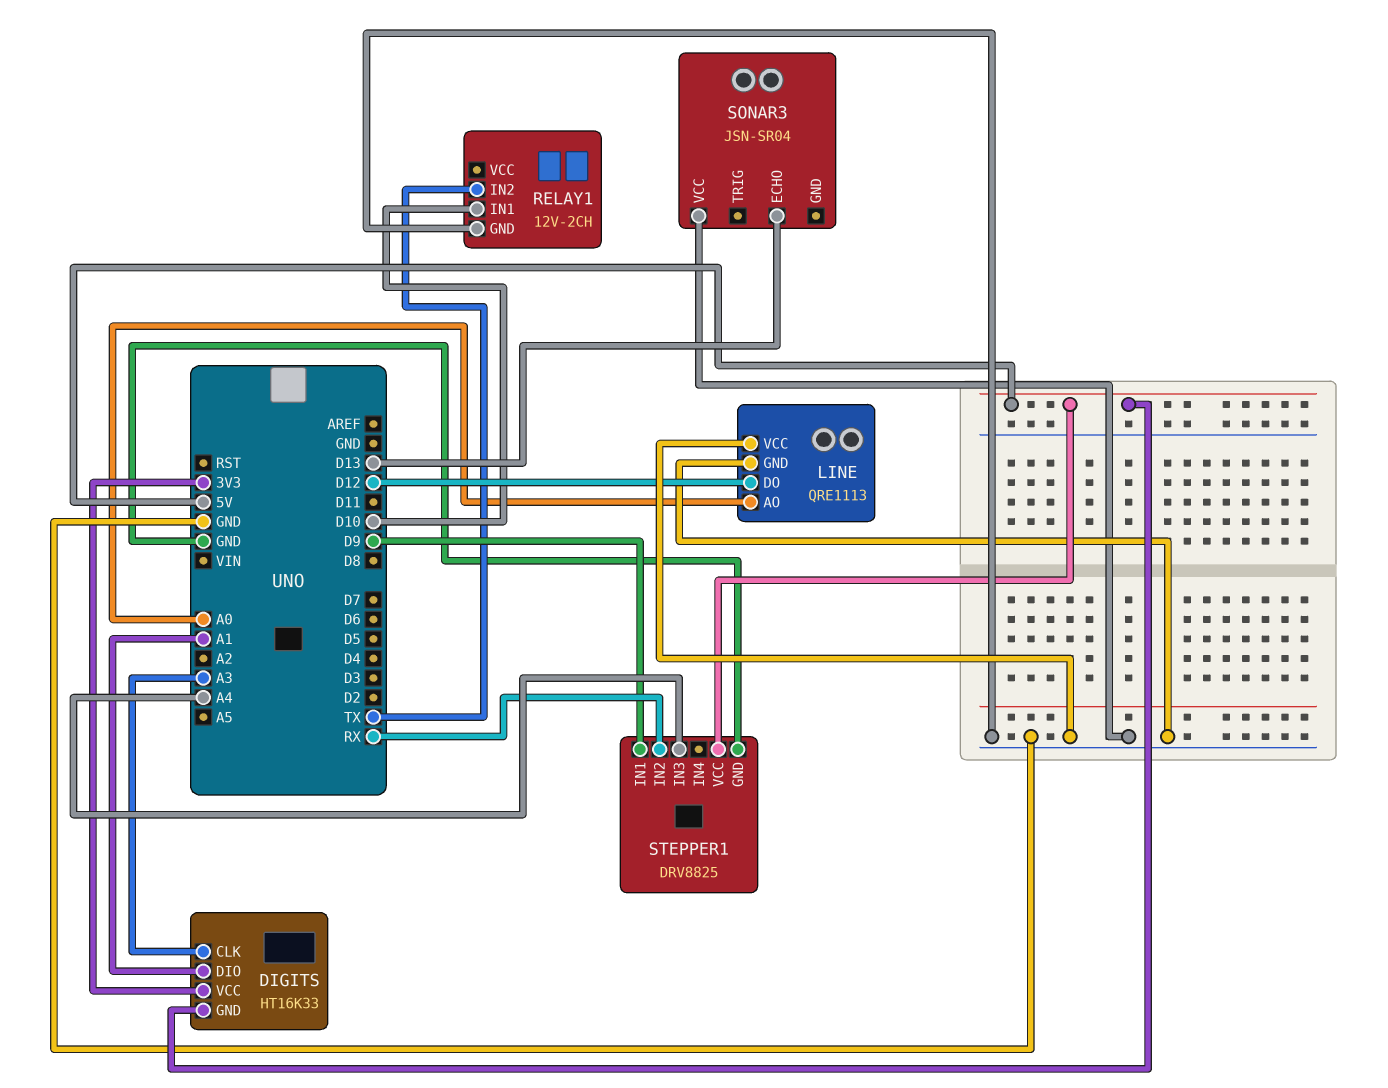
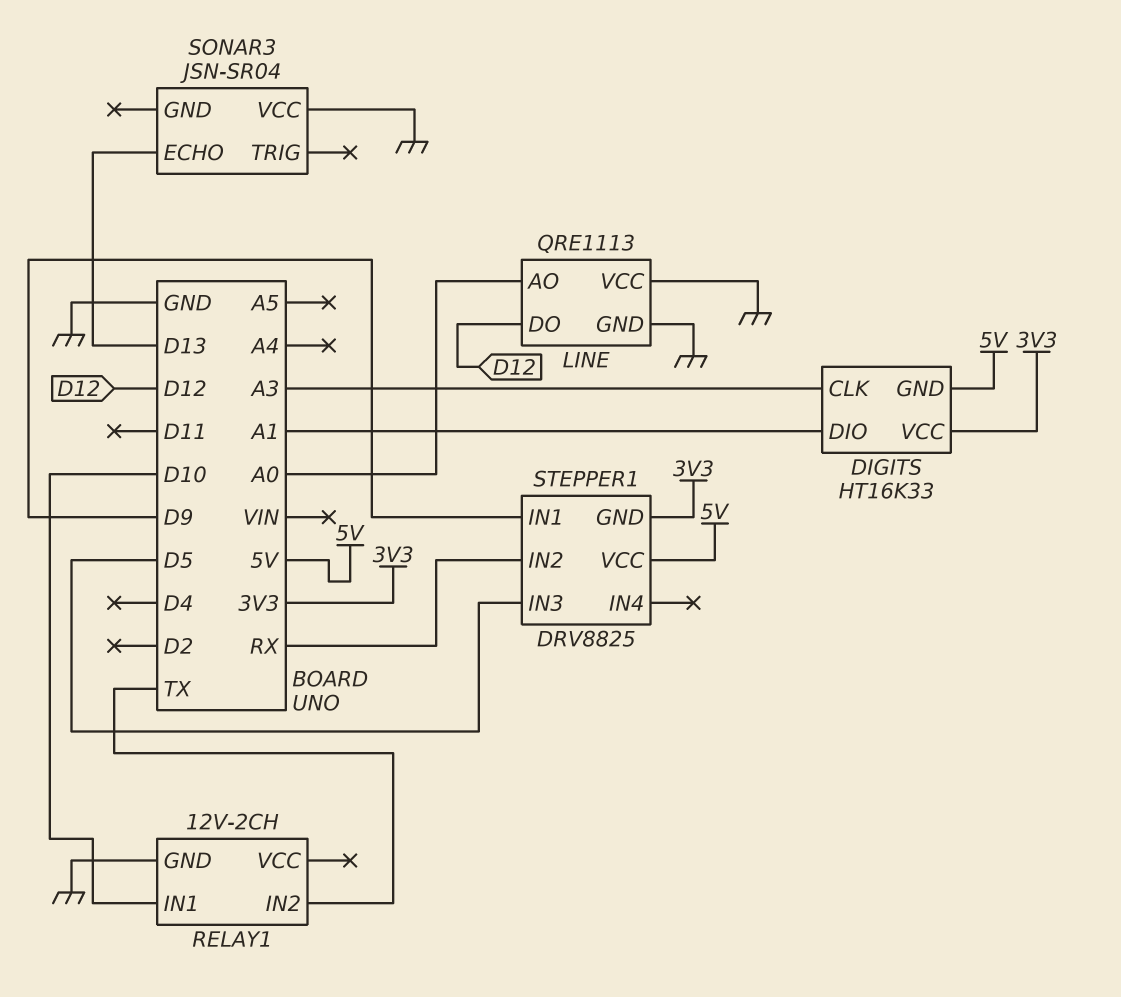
STEPPER1 pin GND: GND -> 3V3
STEPPER1 pin IN3: A4 -> D5

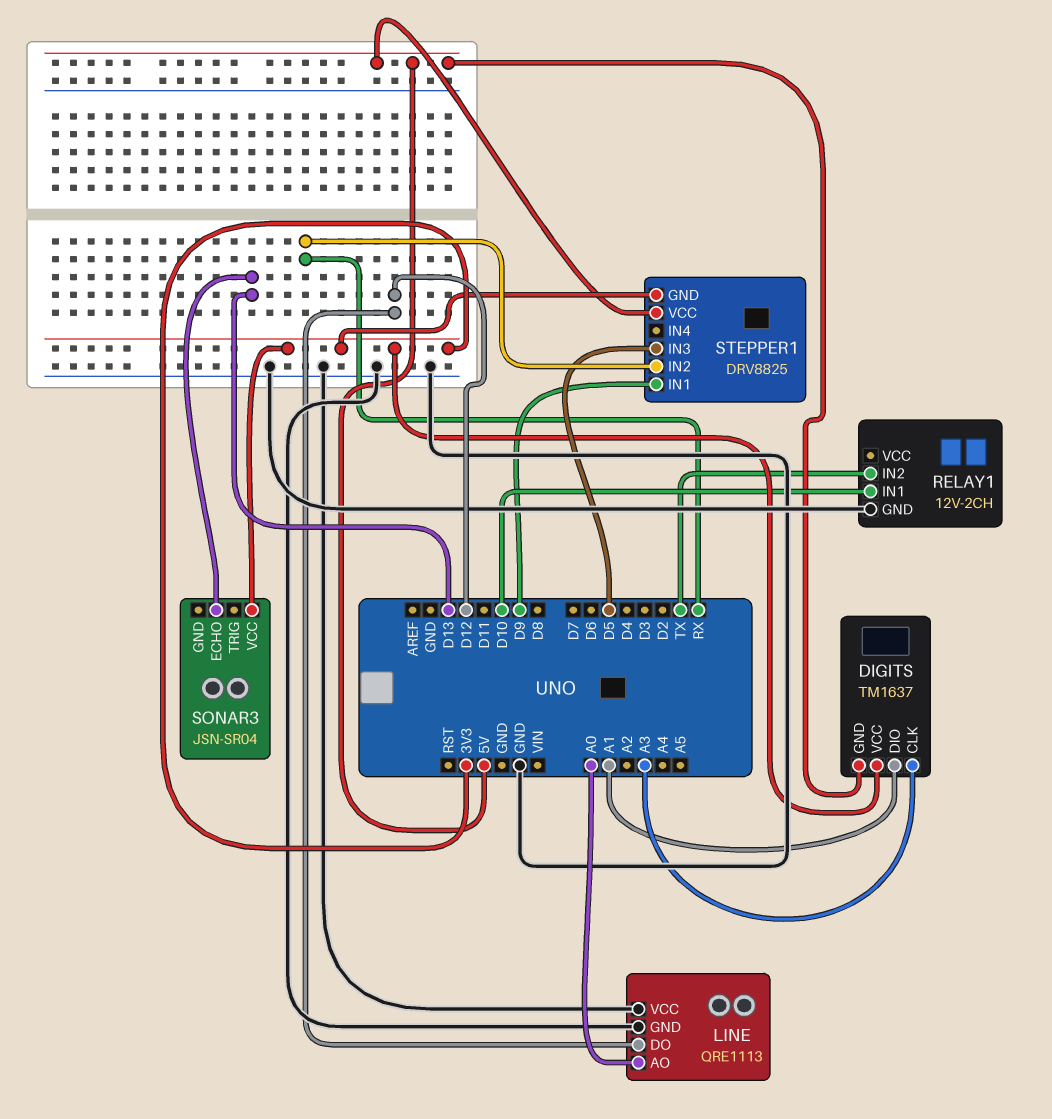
DIGITS: HT16K33 -> TM1637
SONAR3 pin VCC: GND -> 3V3

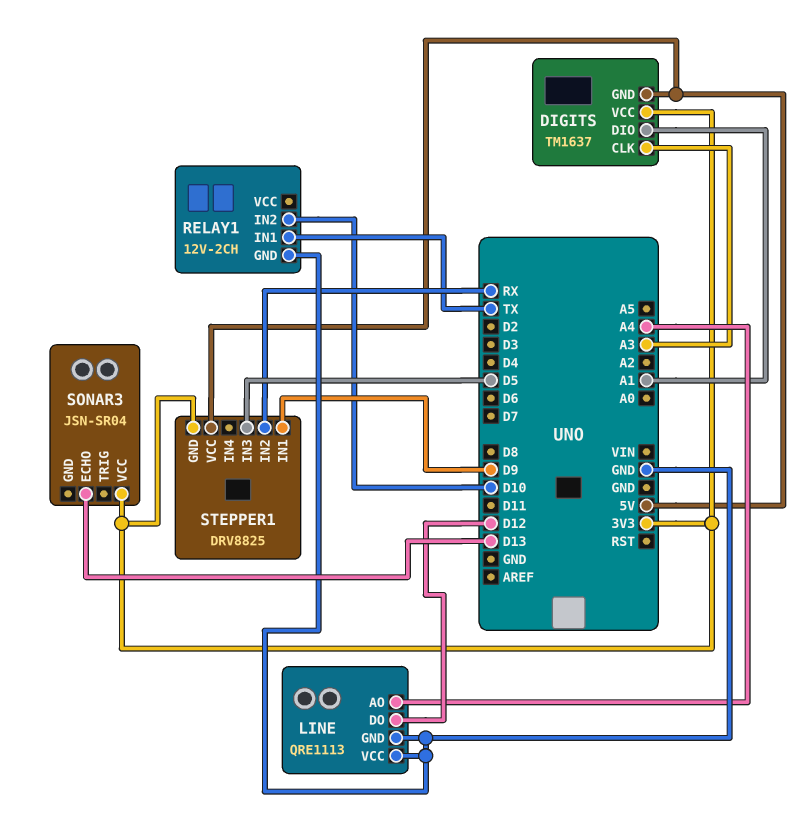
LINE pin AO: A0 -> A4
RELAY1 pin IN1: D10 -> TX
RELAY1 pin IN2: TX -> D10

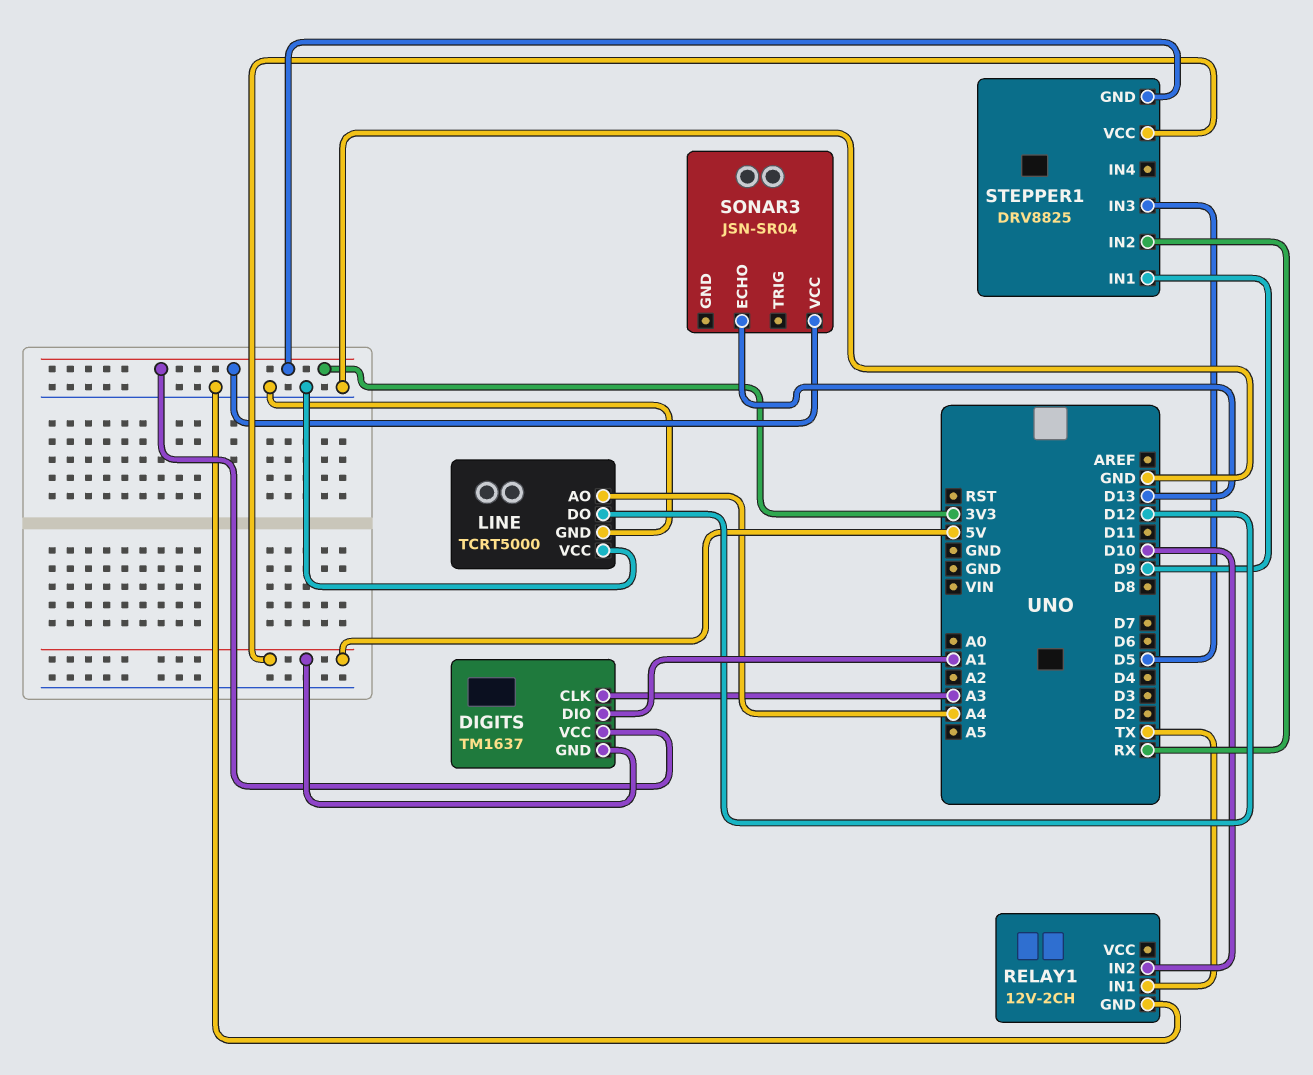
LINE: QRE1113 -> TCRT5000

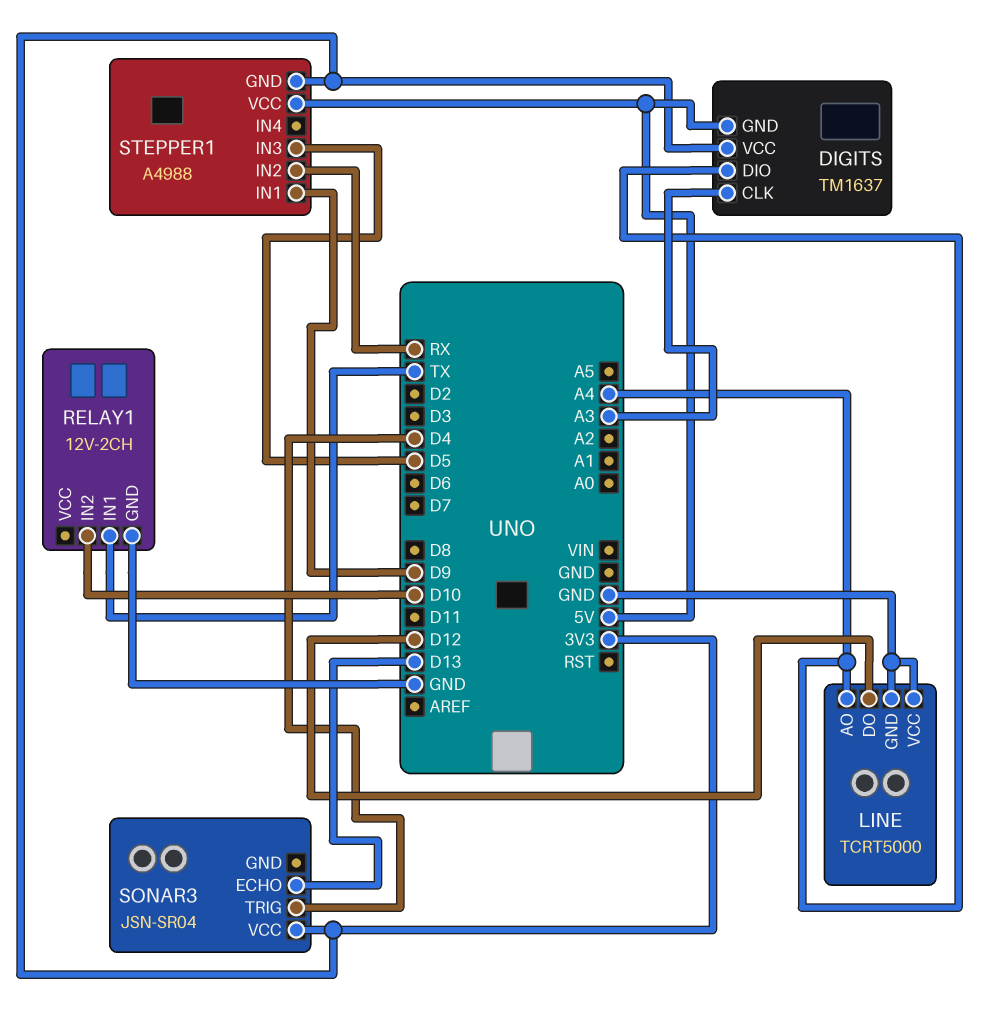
DIGITS pin DIO: A1 -> A4
SONAR3 pin TRIG: none -> D4
STEPPER1: DRV8825 -> A4988

